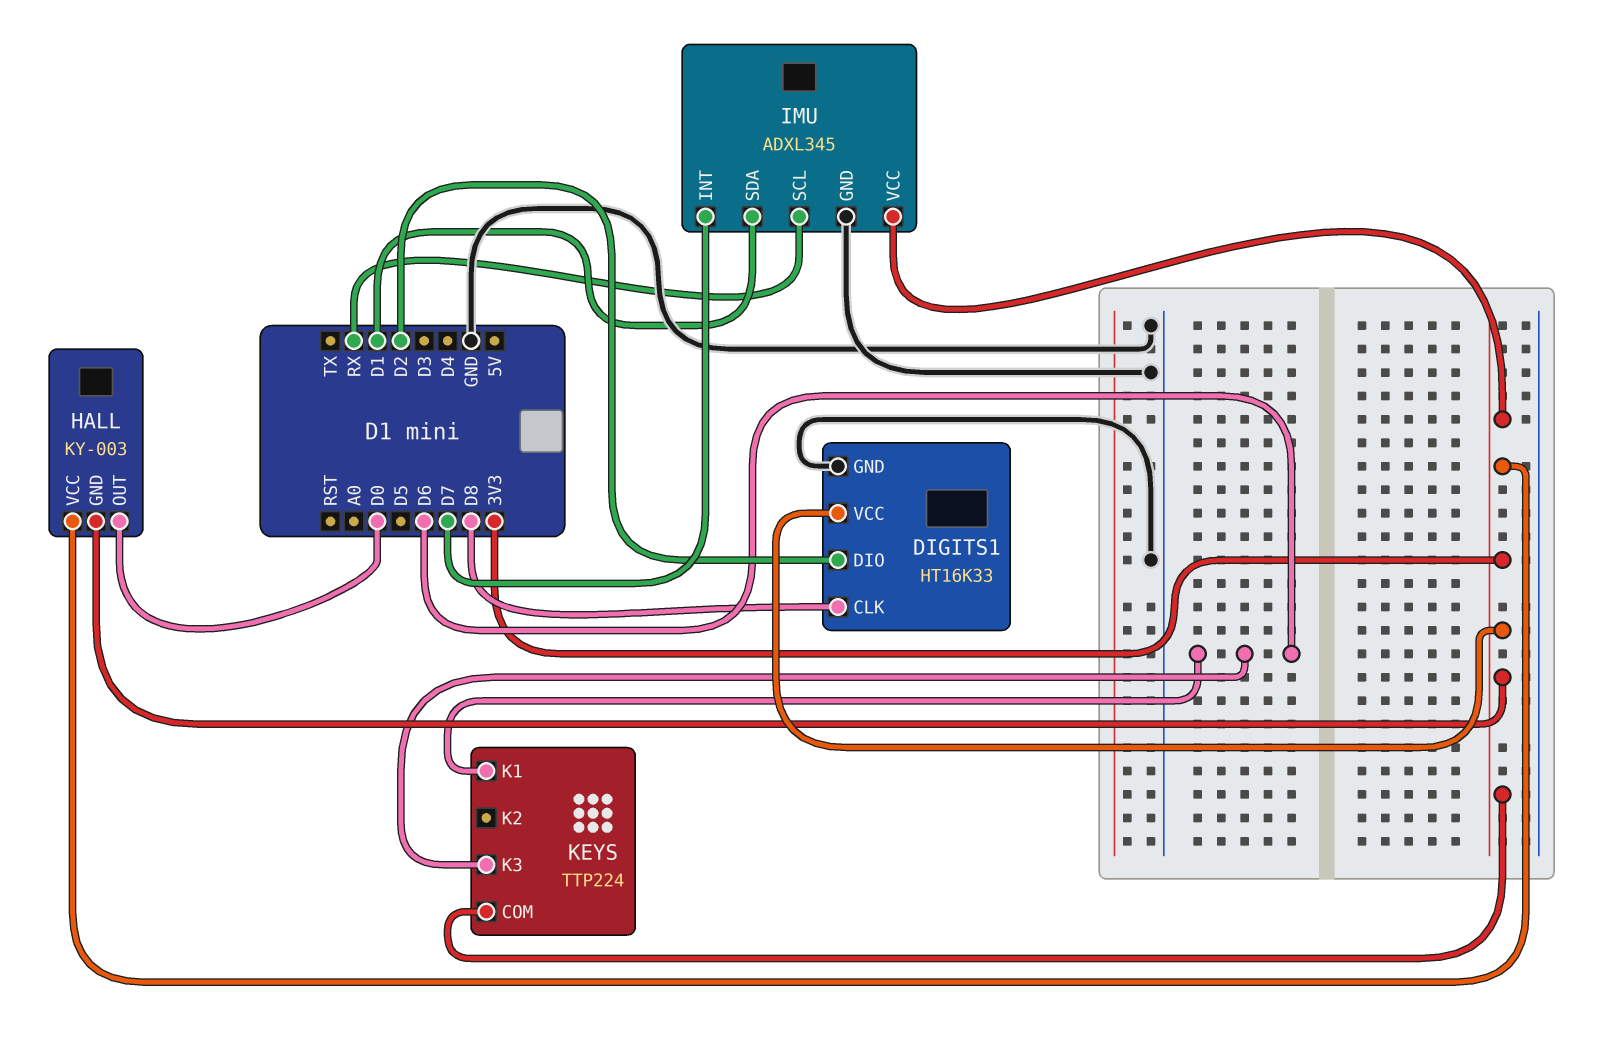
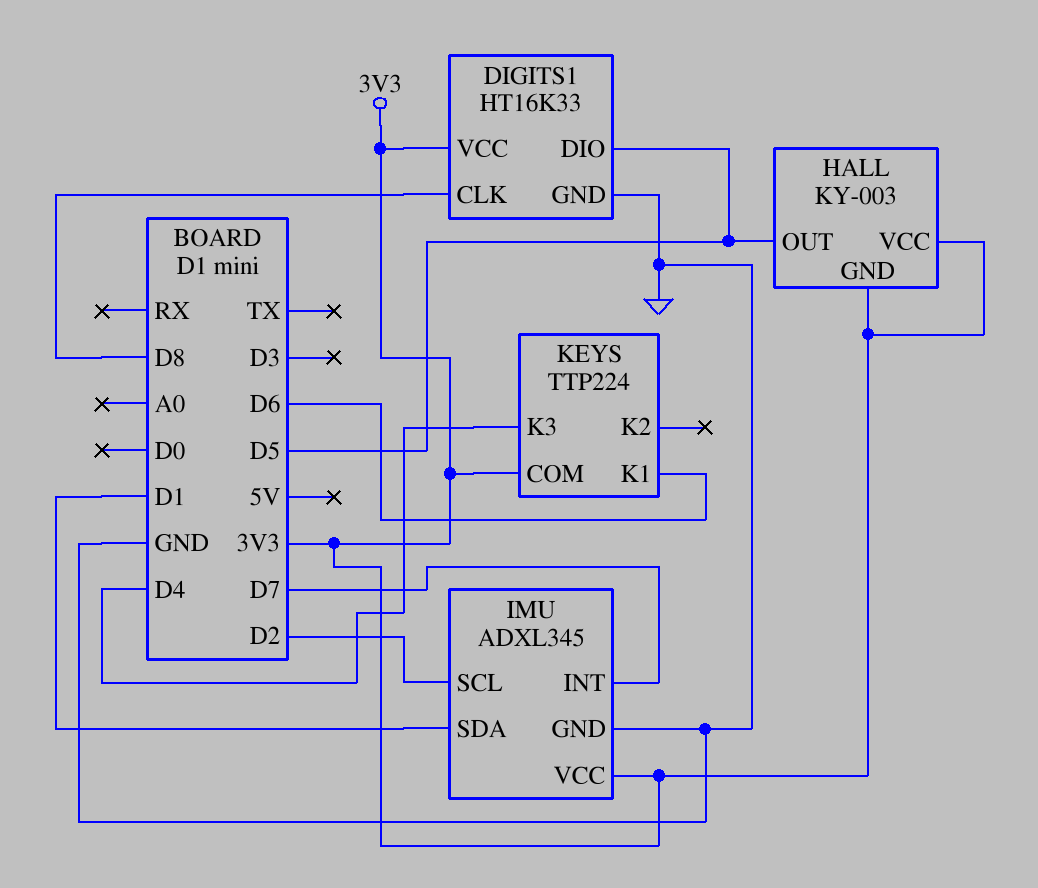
DIGITS1 pin DIO: D2 -> D5
HALL pin OUT: D0 -> D5
IMU pin SCL: RX -> D2
KEYS pin K3: D6 -> D4

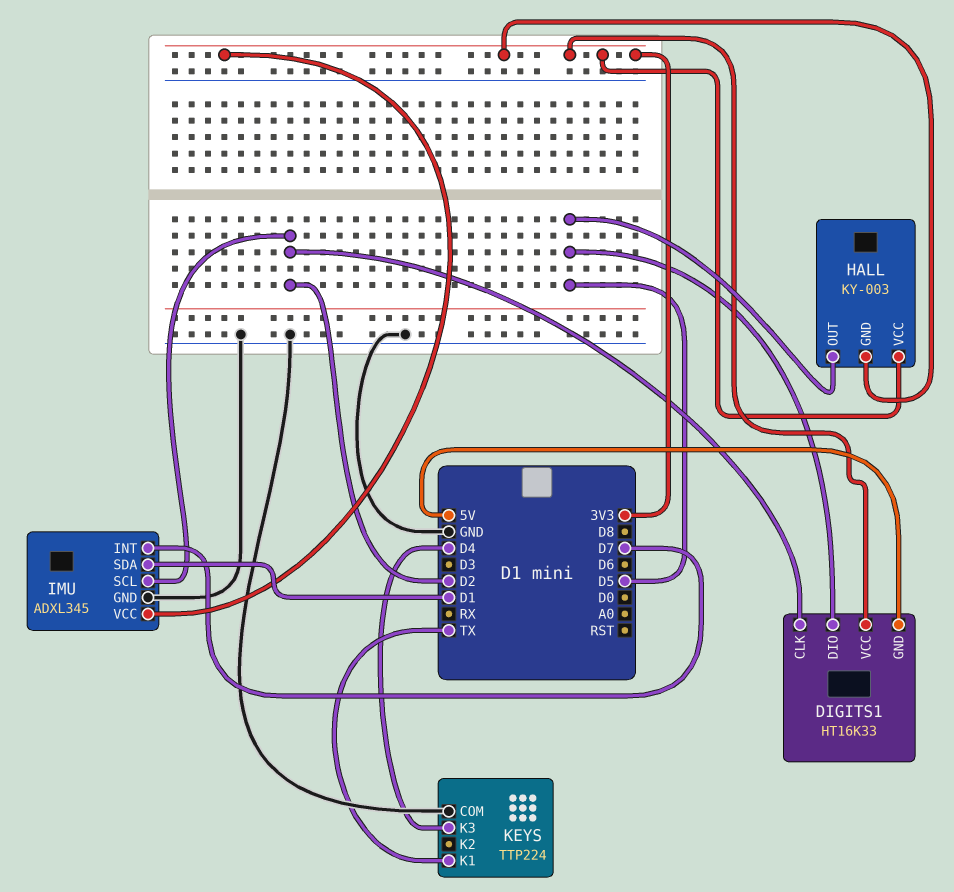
DIGITS1 pin CLK: D8 -> D2
DIGITS1 pin GND: GND -> 5V
KEYS pin COM: 3V3 -> GND
KEYS pin K1: D6 -> TX

